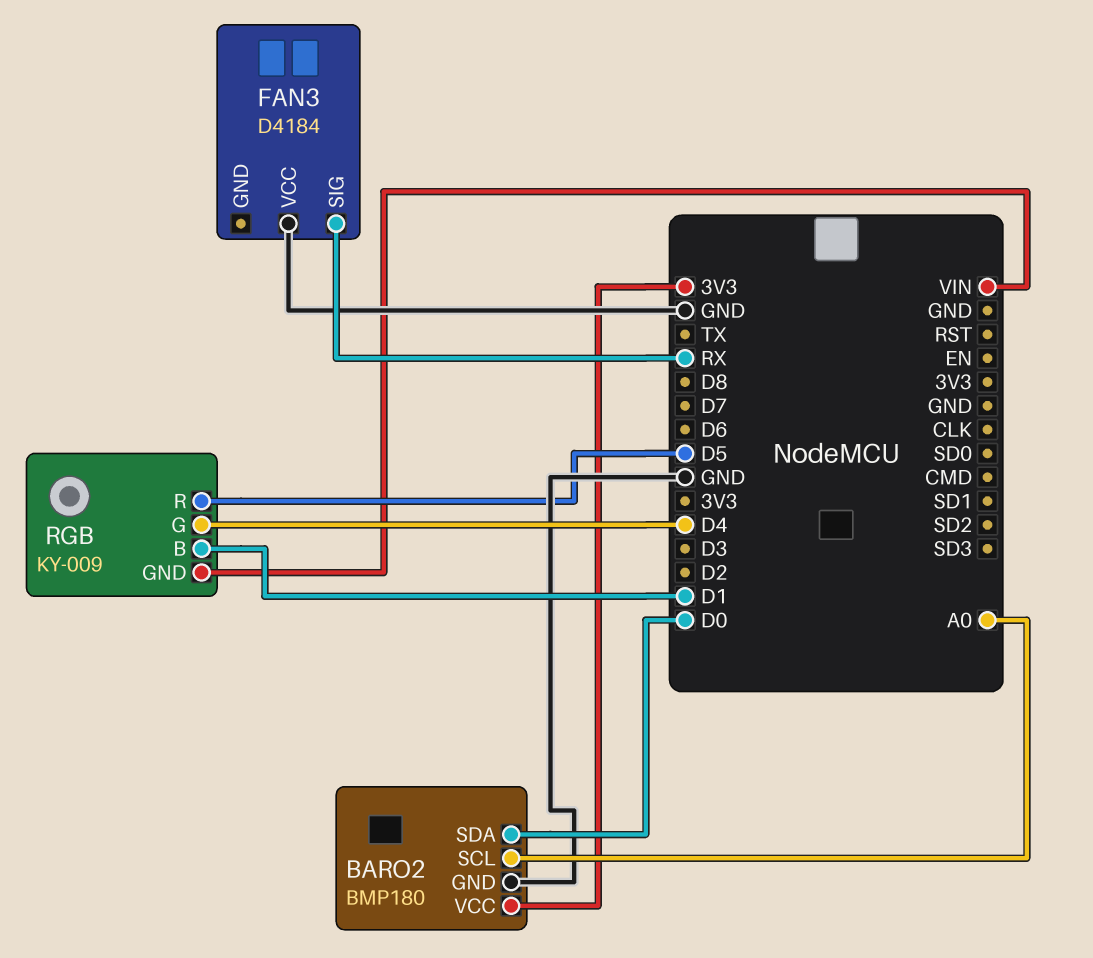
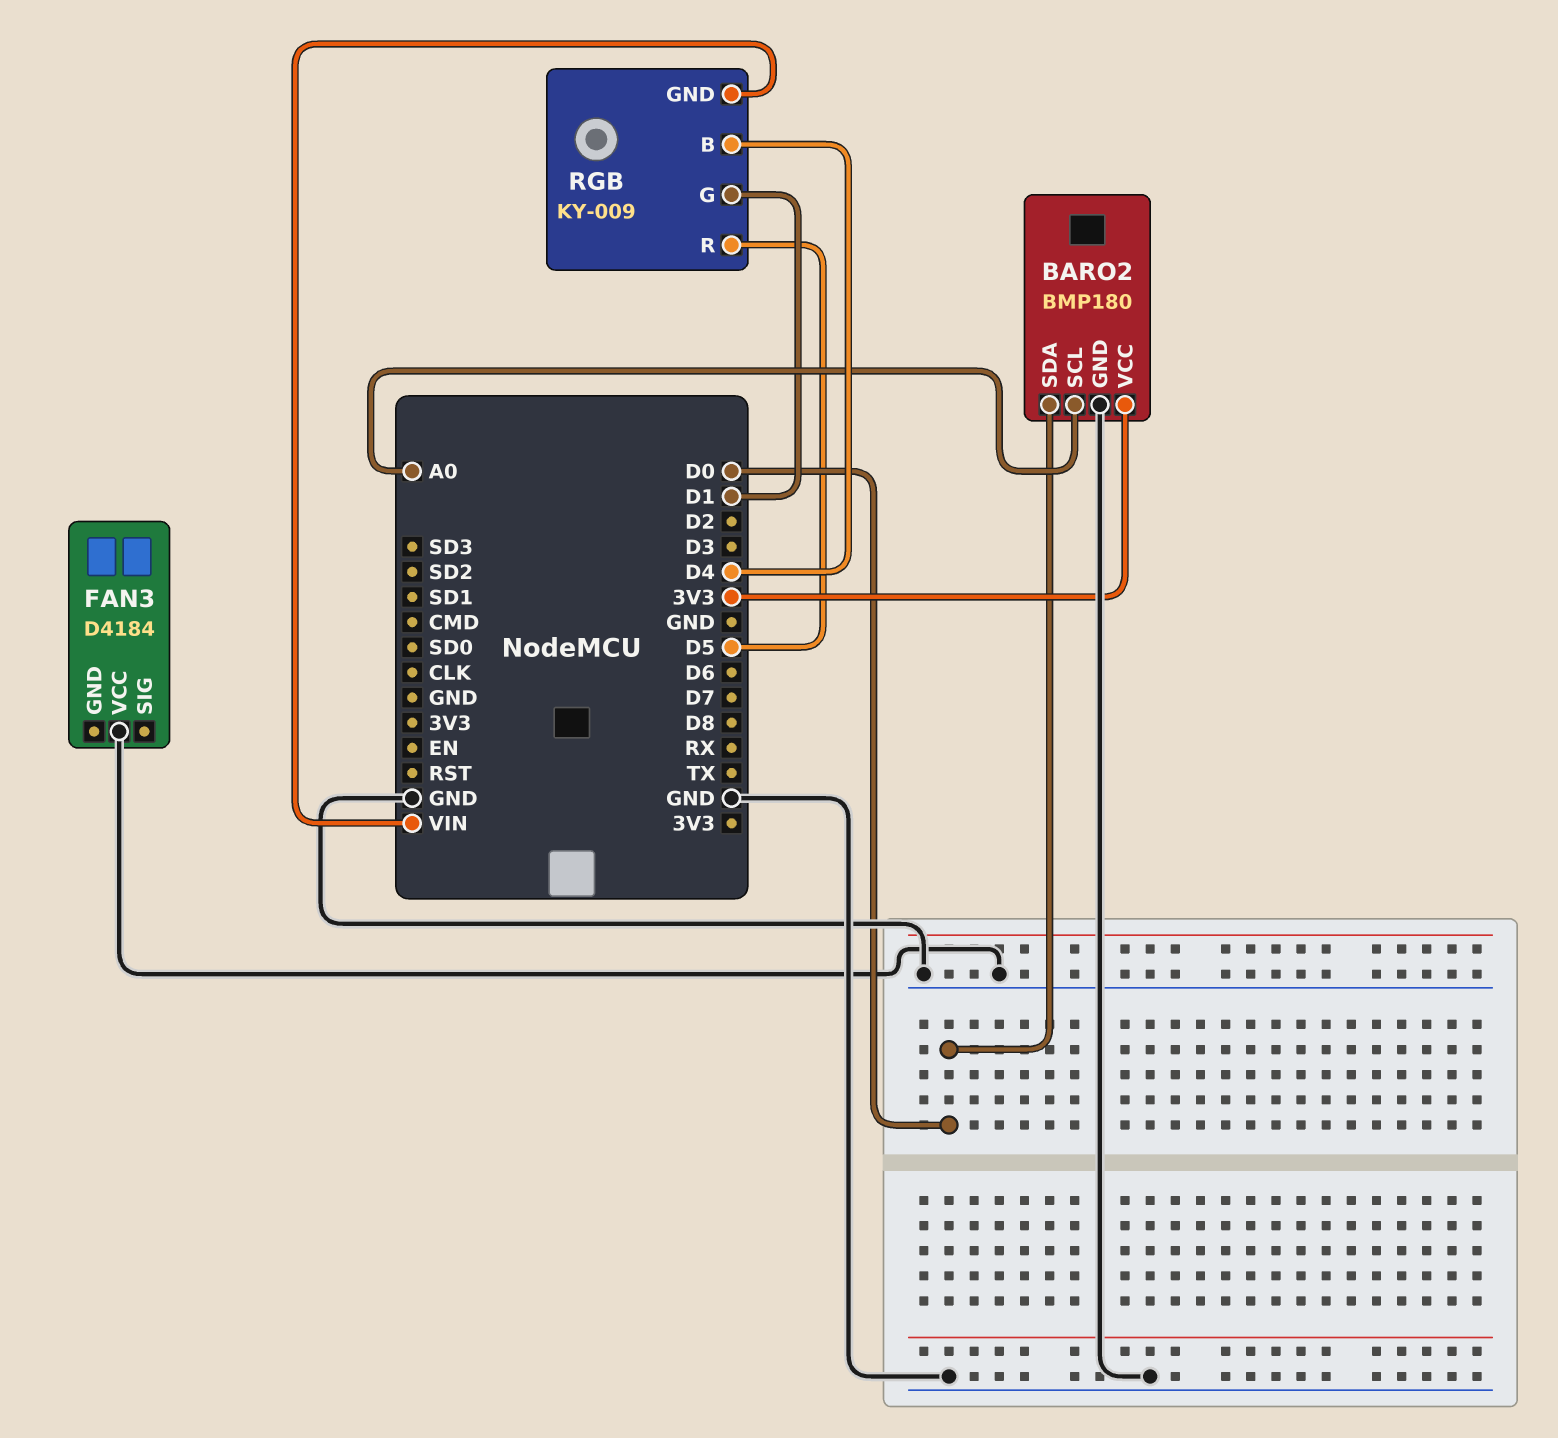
FAN3 pin SIG: RX -> none
RGB pin B: D1 -> D4
RGB pin G: D4 -> D1

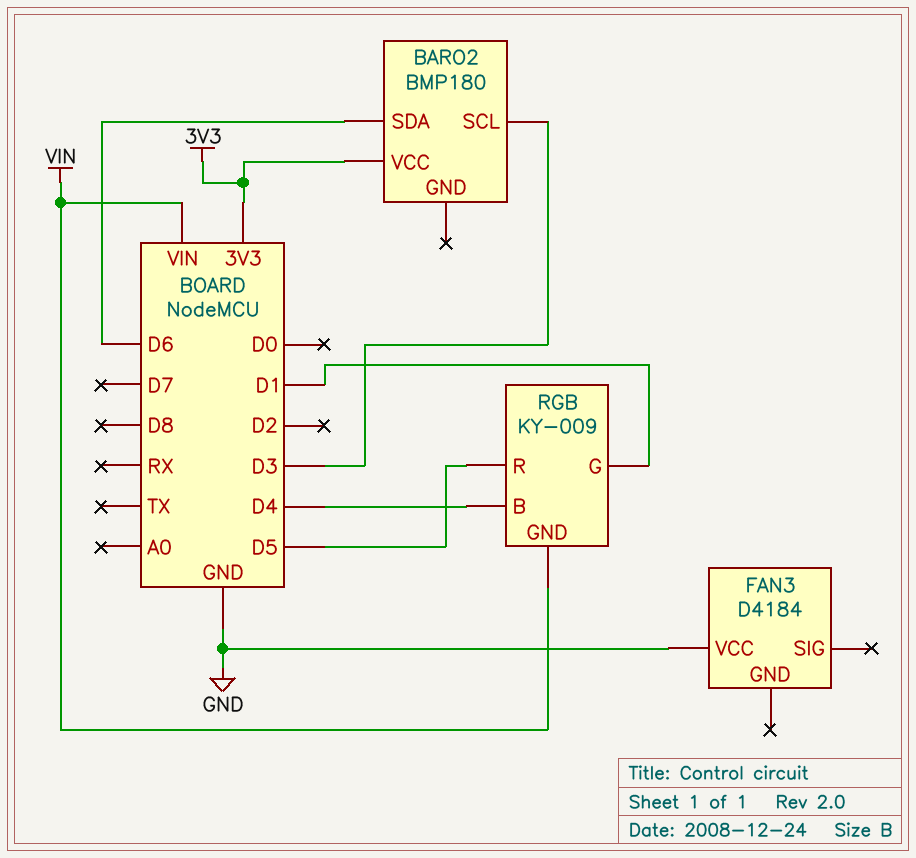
BARO2 pin GND: GND -> none
BARO2 pin SCL: A0 -> D3
BARO2 pin SDA: D0 -> D6

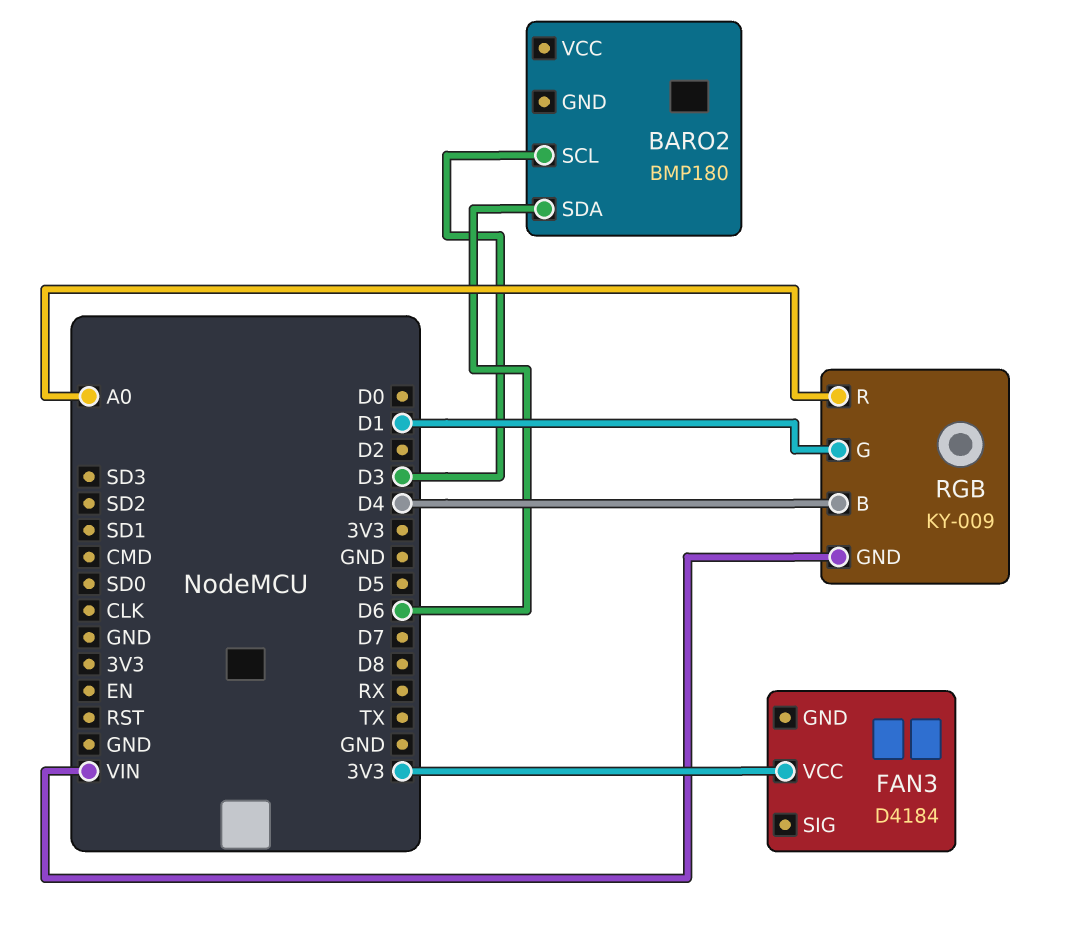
BARO2 pin VCC: 3V3 -> none
FAN3 pin VCC: GND -> 3V3
RGB pin R: D5 -> A0

